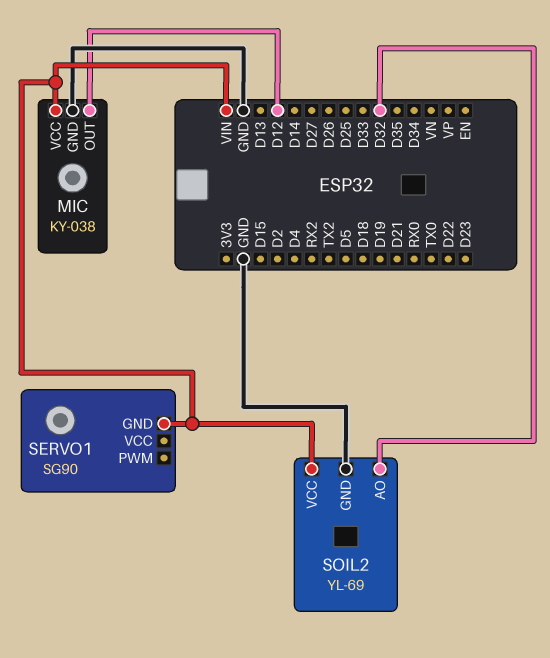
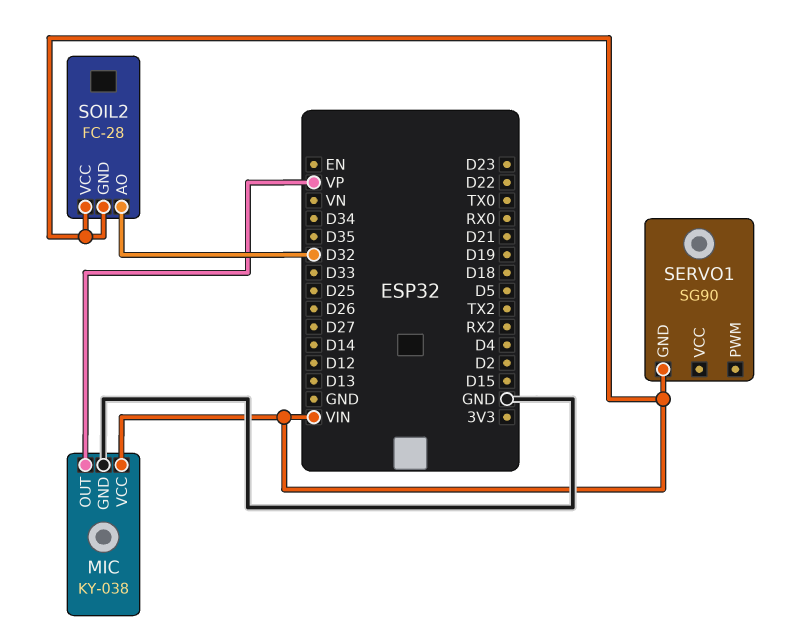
MIC pin OUT: D12 -> VP
SOIL2: YL-69 -> FC-28
SOIL2 pin GND: GND -> VIN

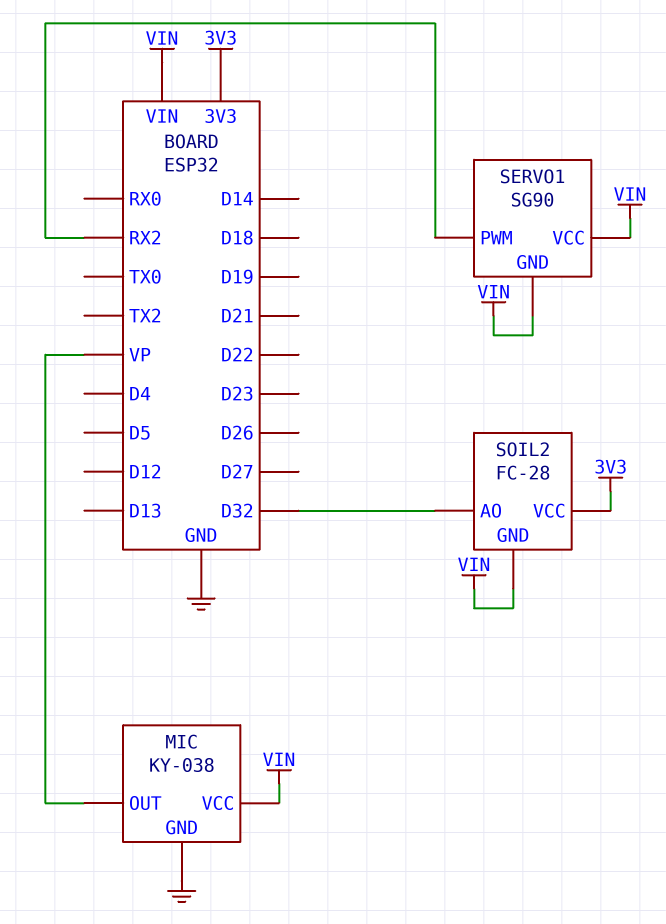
SERVO1 pin PWM: none -> RX2
SERVO1 pin VCC: none -> VIN
SOIL2 pin VCC: VIN -> 3V3

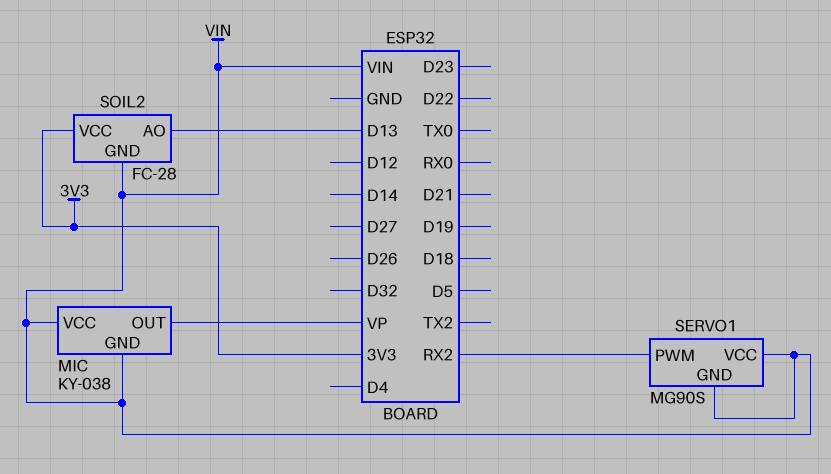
MIC pin GND: GND -> VIN
SERVO1: SG90 -> MG90S
SOIL2 pin AO: D32 -> D13

